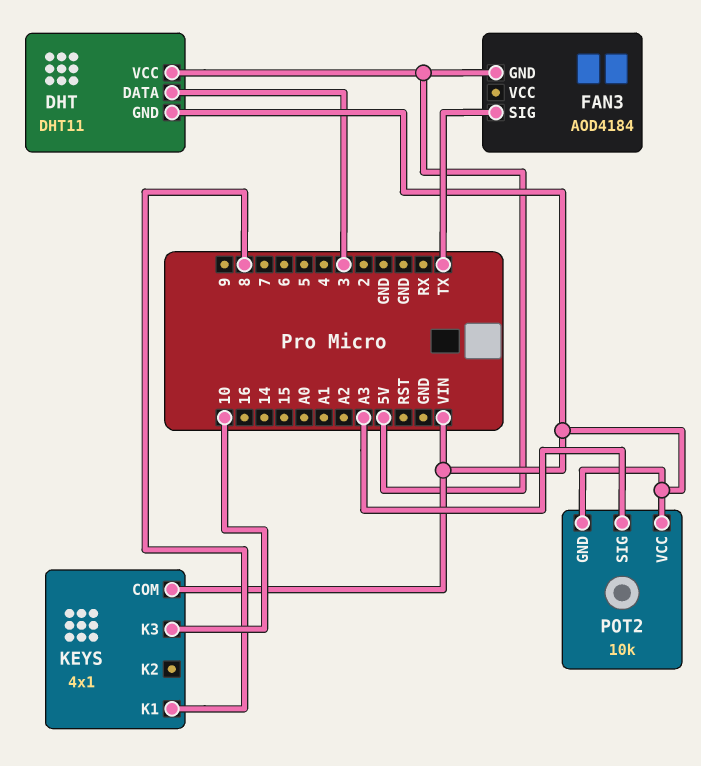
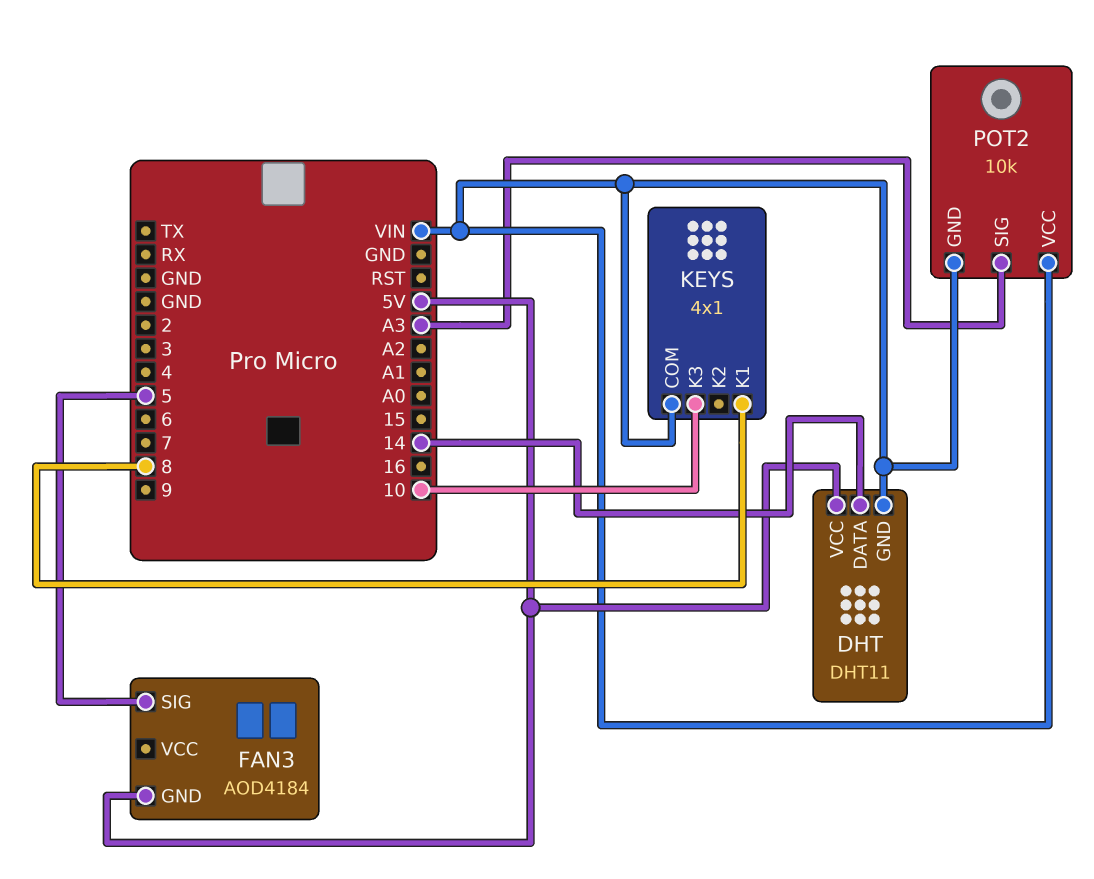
DHT pin DATA: 3 -> 14
FAN3 pin SIG: TX -> 5

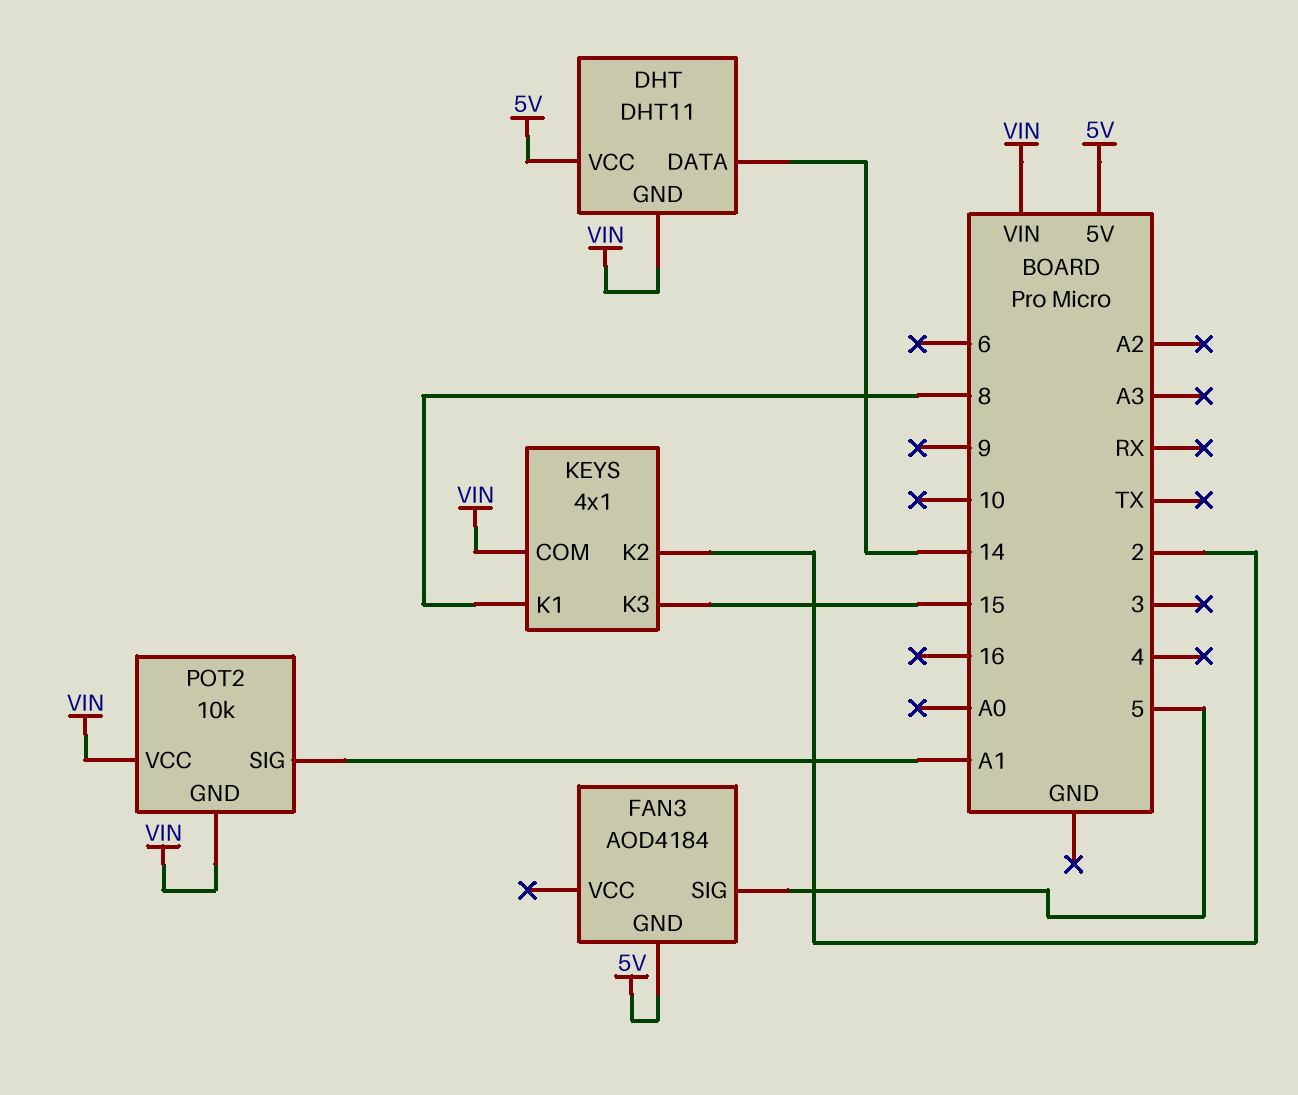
KEYS pin K2: none -> 2
KEYS pin K3: 10 -> 15
POT2 pin SIG: A3 -> A1

